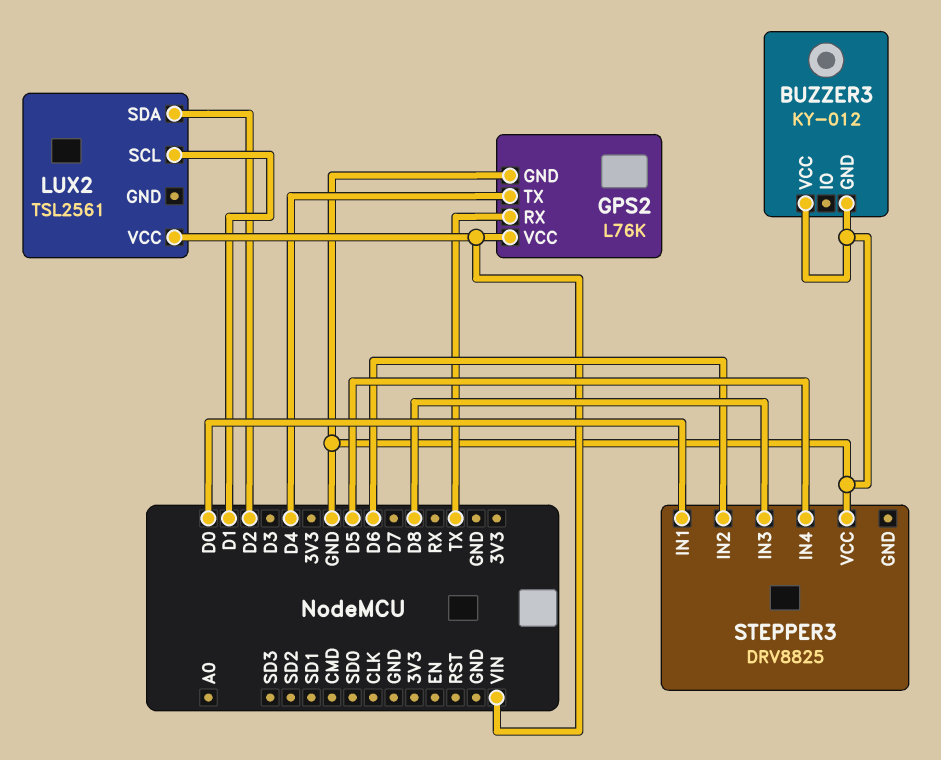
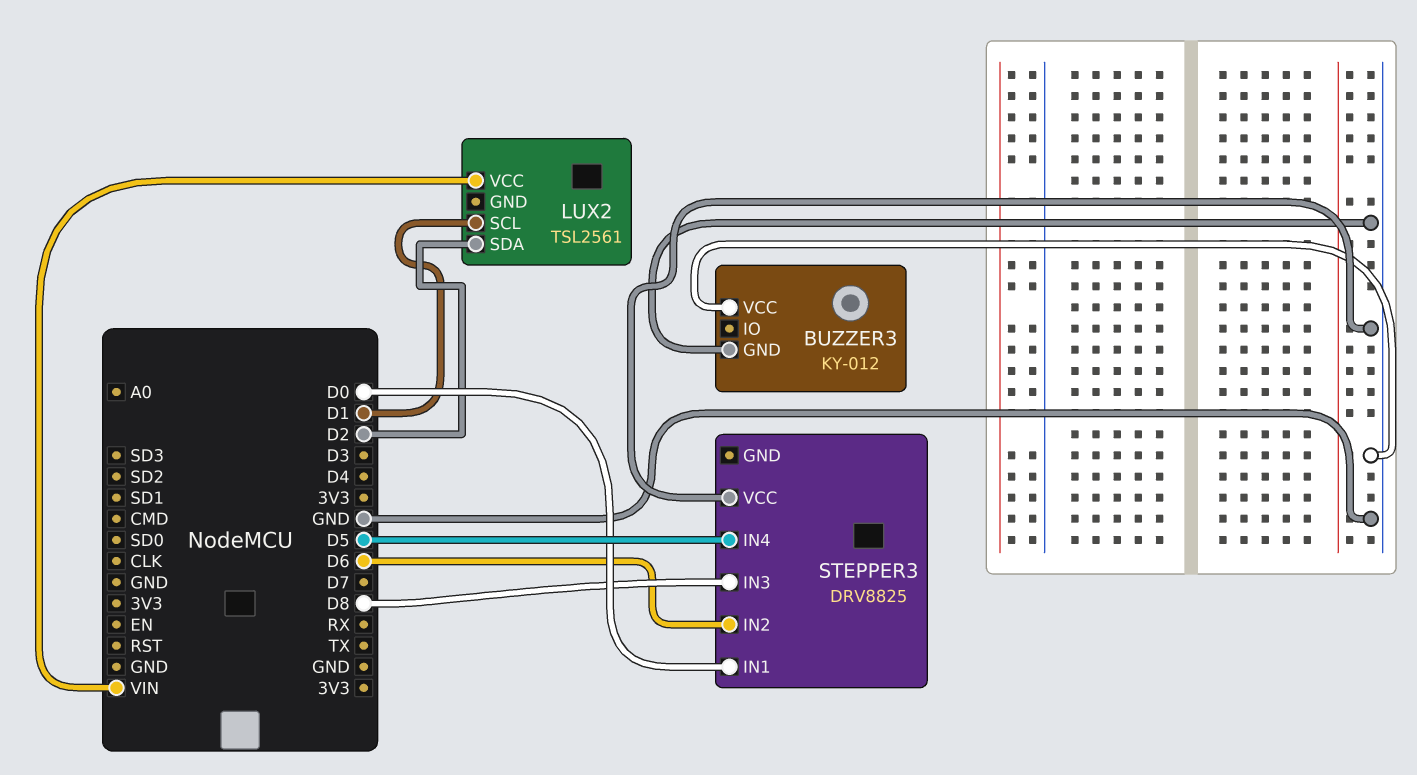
GPS2: L76K -> none
GPS2 pin GND: GND -> none
GPS2 pin RX: TX -> none
GPS2 pin TX: D4 -> none
GPS2 pin VCC: VIN -> none

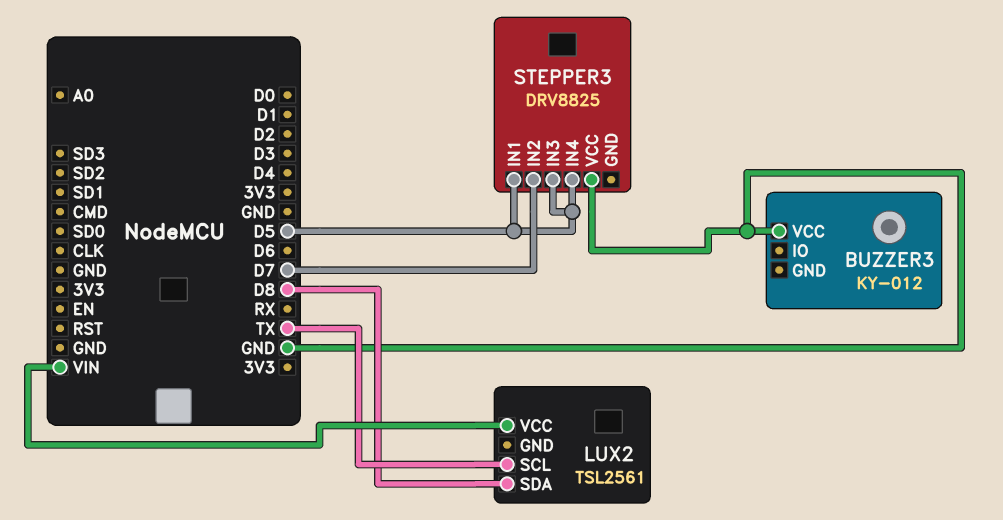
BUZZER3 pin GND: GND -> none
LUX2 pin SCL: D1 -> TX
LUX2 pin SDA: D2 -> D8
STEPPER3 pin IN1: D0 -> D5
STEPPER3 pin IN2: D6 -> D7
STEPPER3 pin IN3: D8 -> D5

